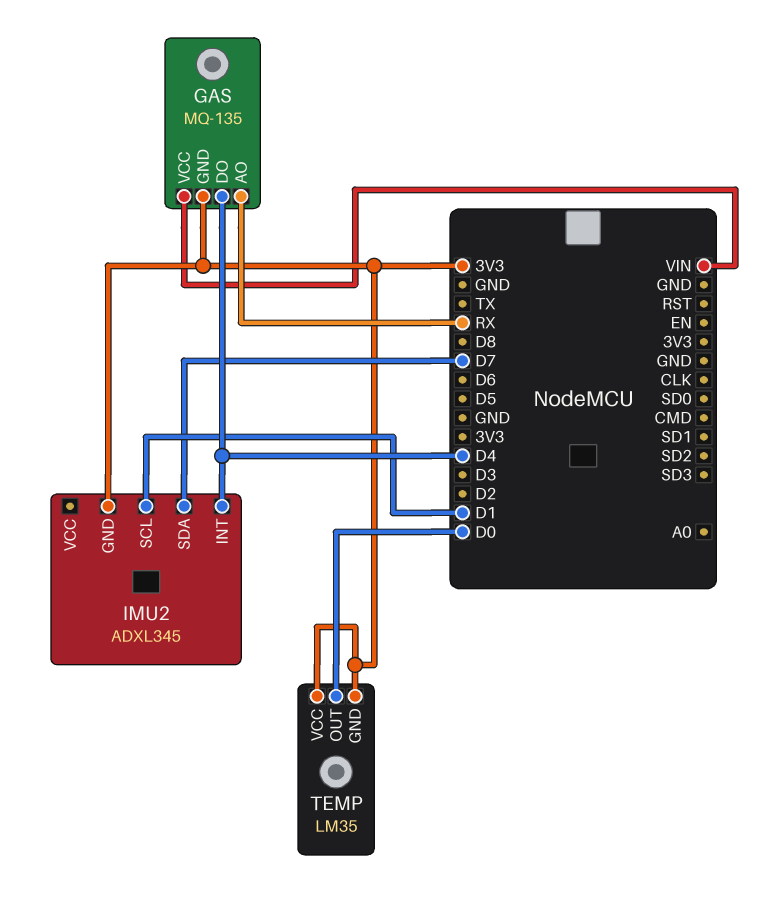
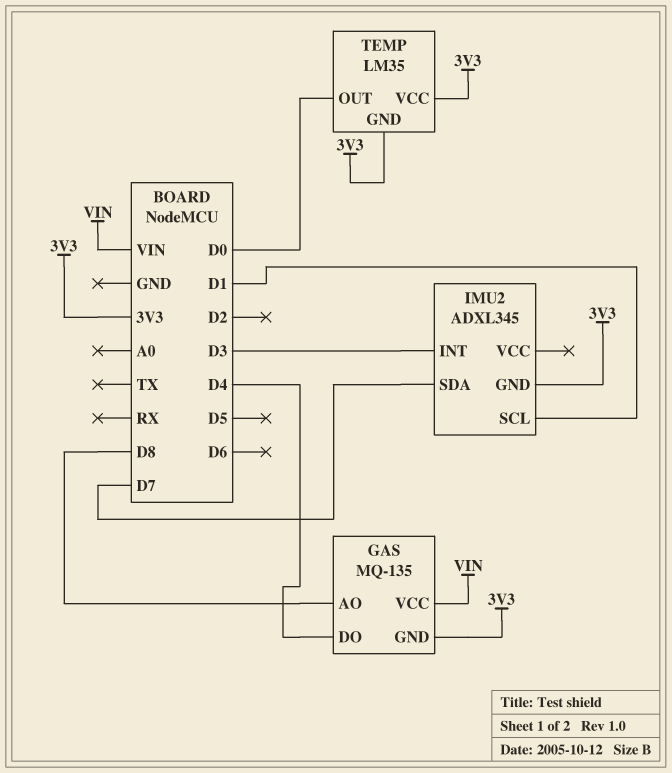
GAS pin AO: RX -> D8
IMU2 pin INT: D4 -> D3

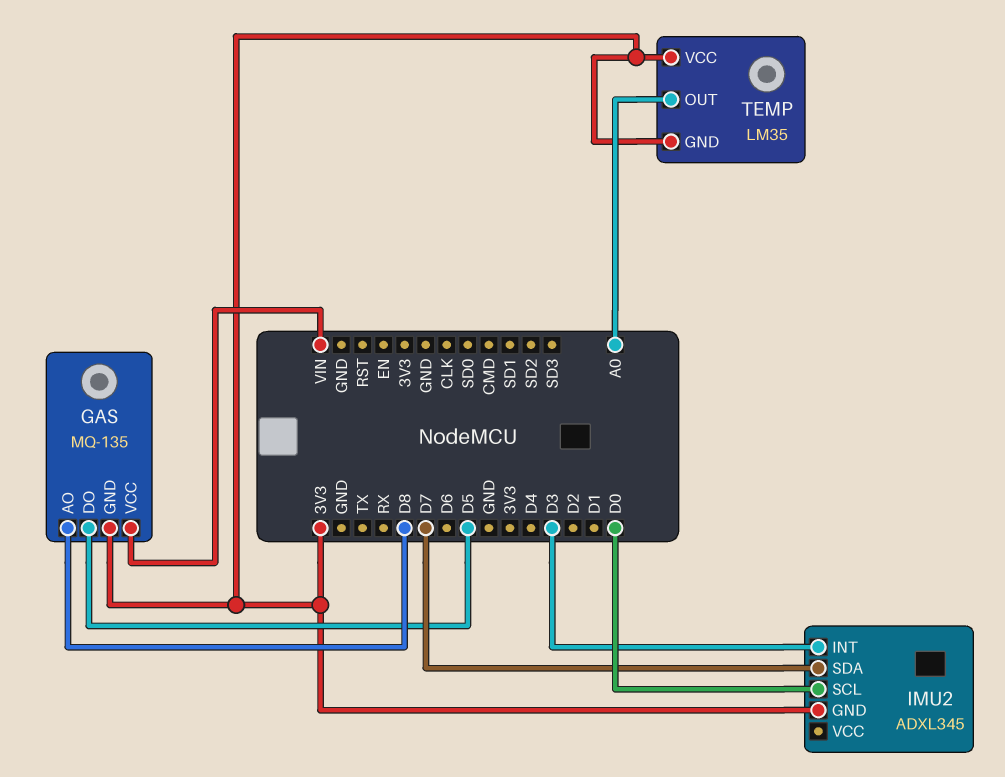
GAS pin DO: D4 -> D5
IMU2 pin SCL: D1 -> D0
TEMP pin OUT: D0 -> A0

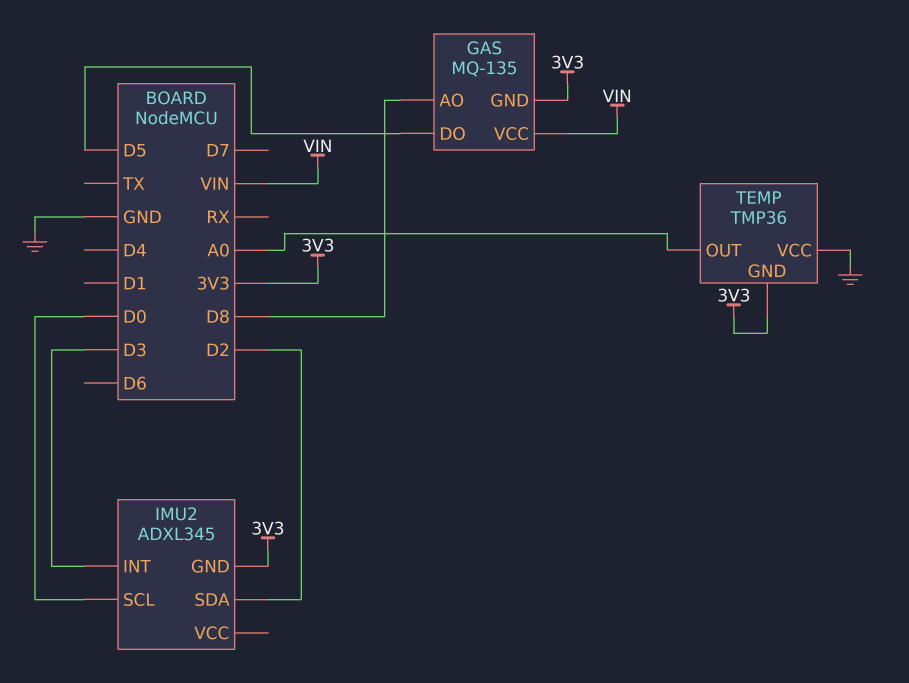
IMU2 pin SDA: D7 -> D2
TEMP: LM35 -> TMP36
TEMP pin VCC: 3V3 -> GND

